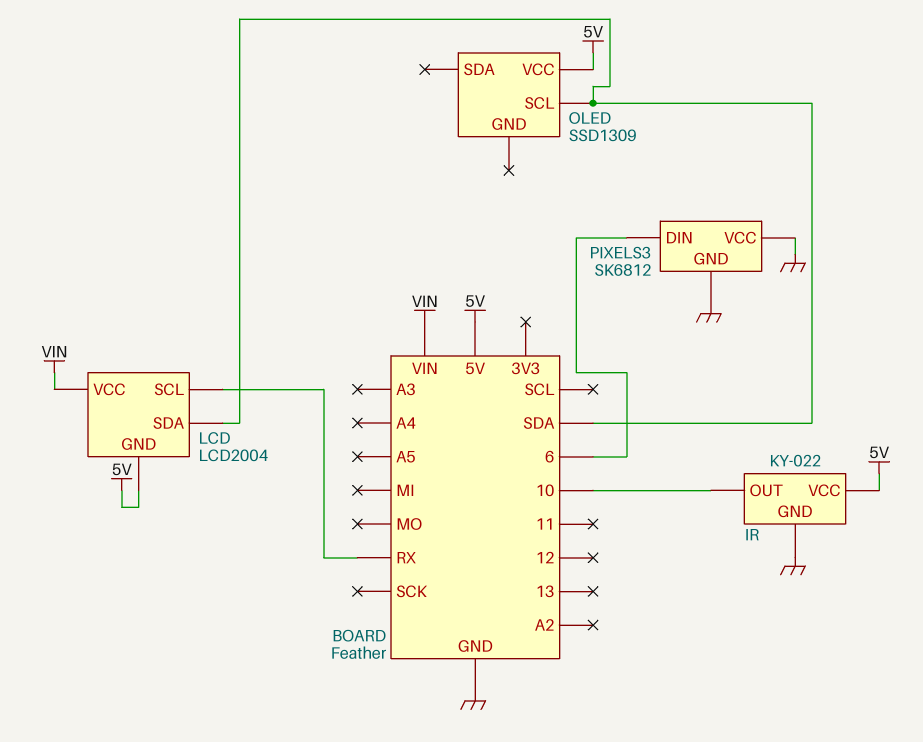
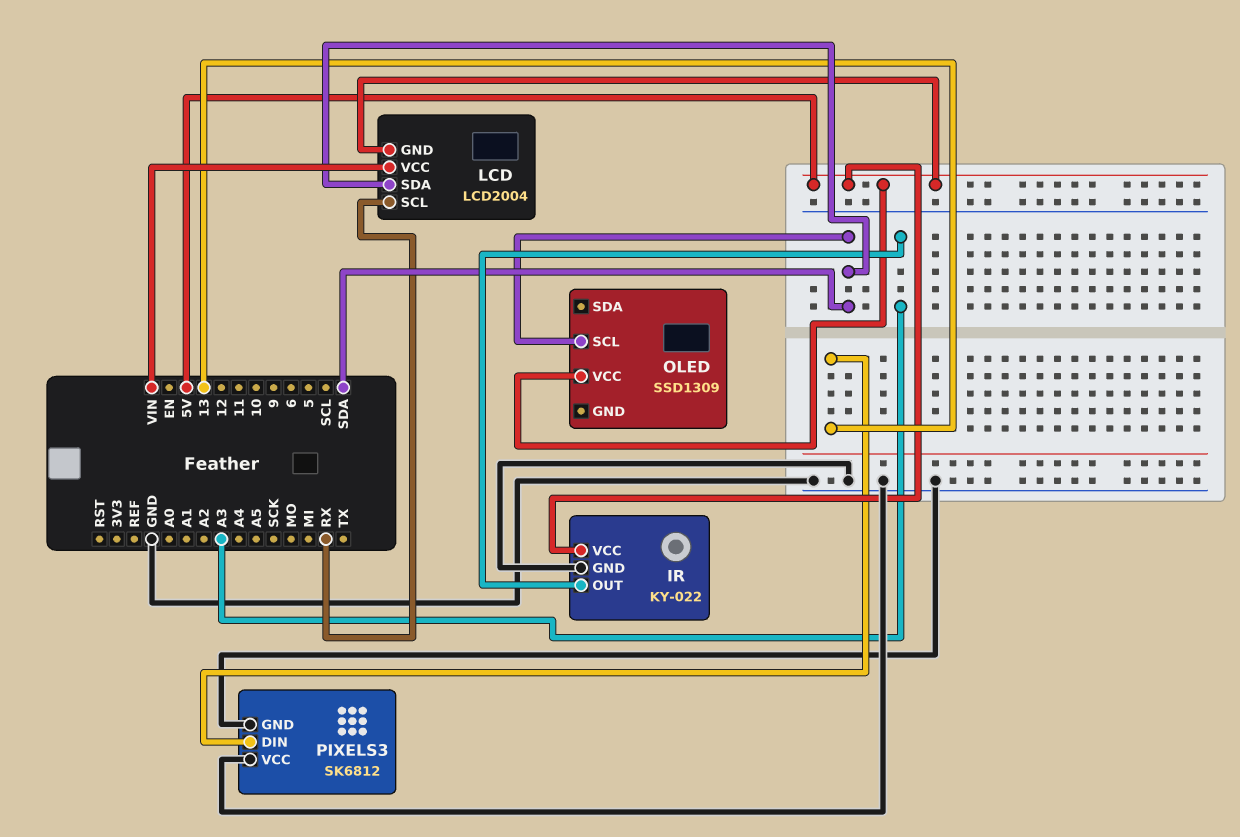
IR pin OUT: 10 -> A3
PIXELS3 pin DIN: 6 -> 13

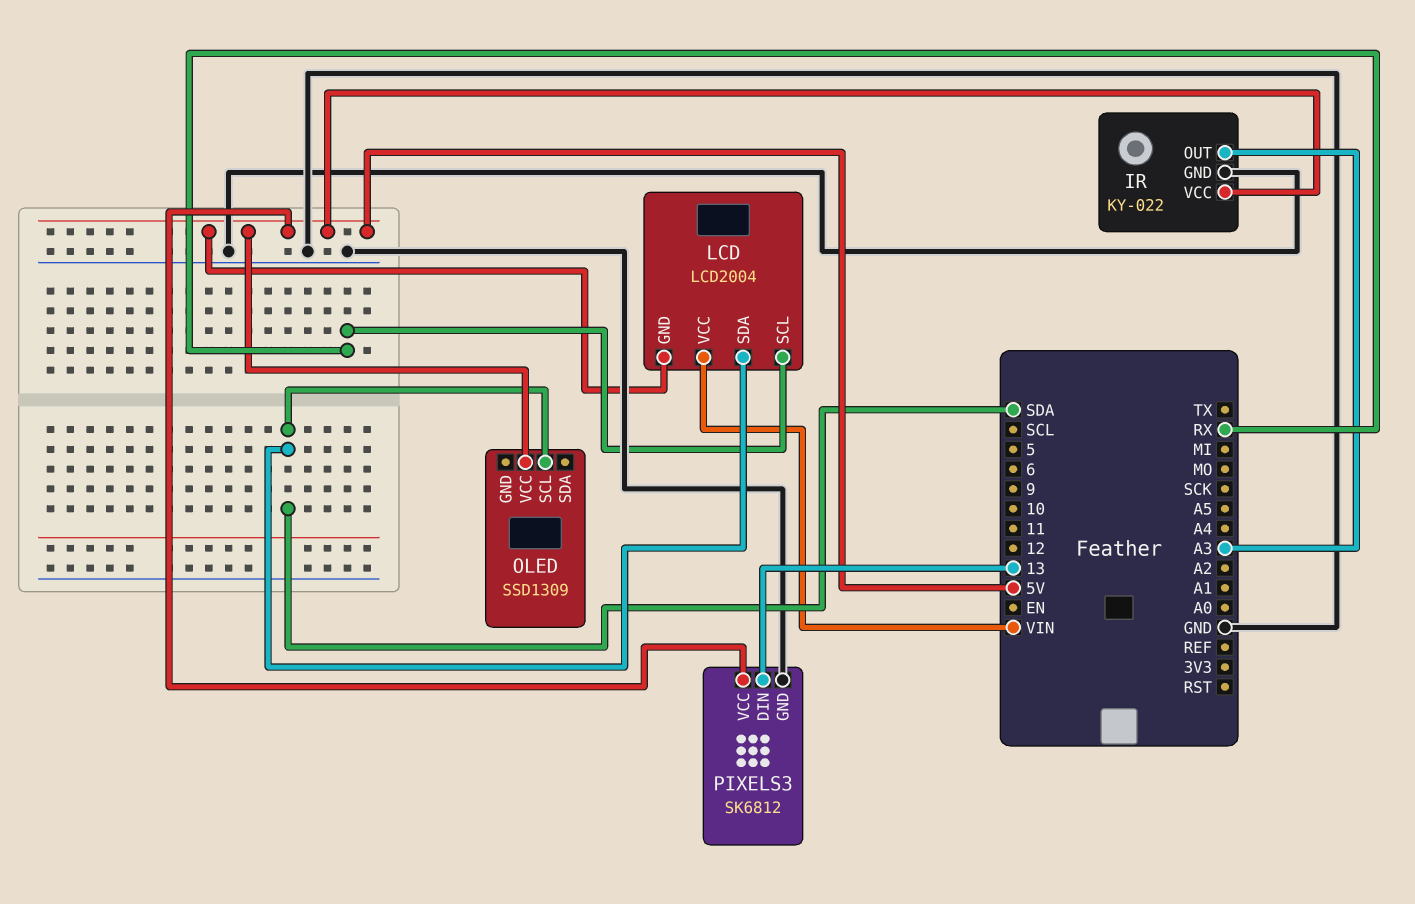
PIXELS3 pin VCC: GND -> 5V

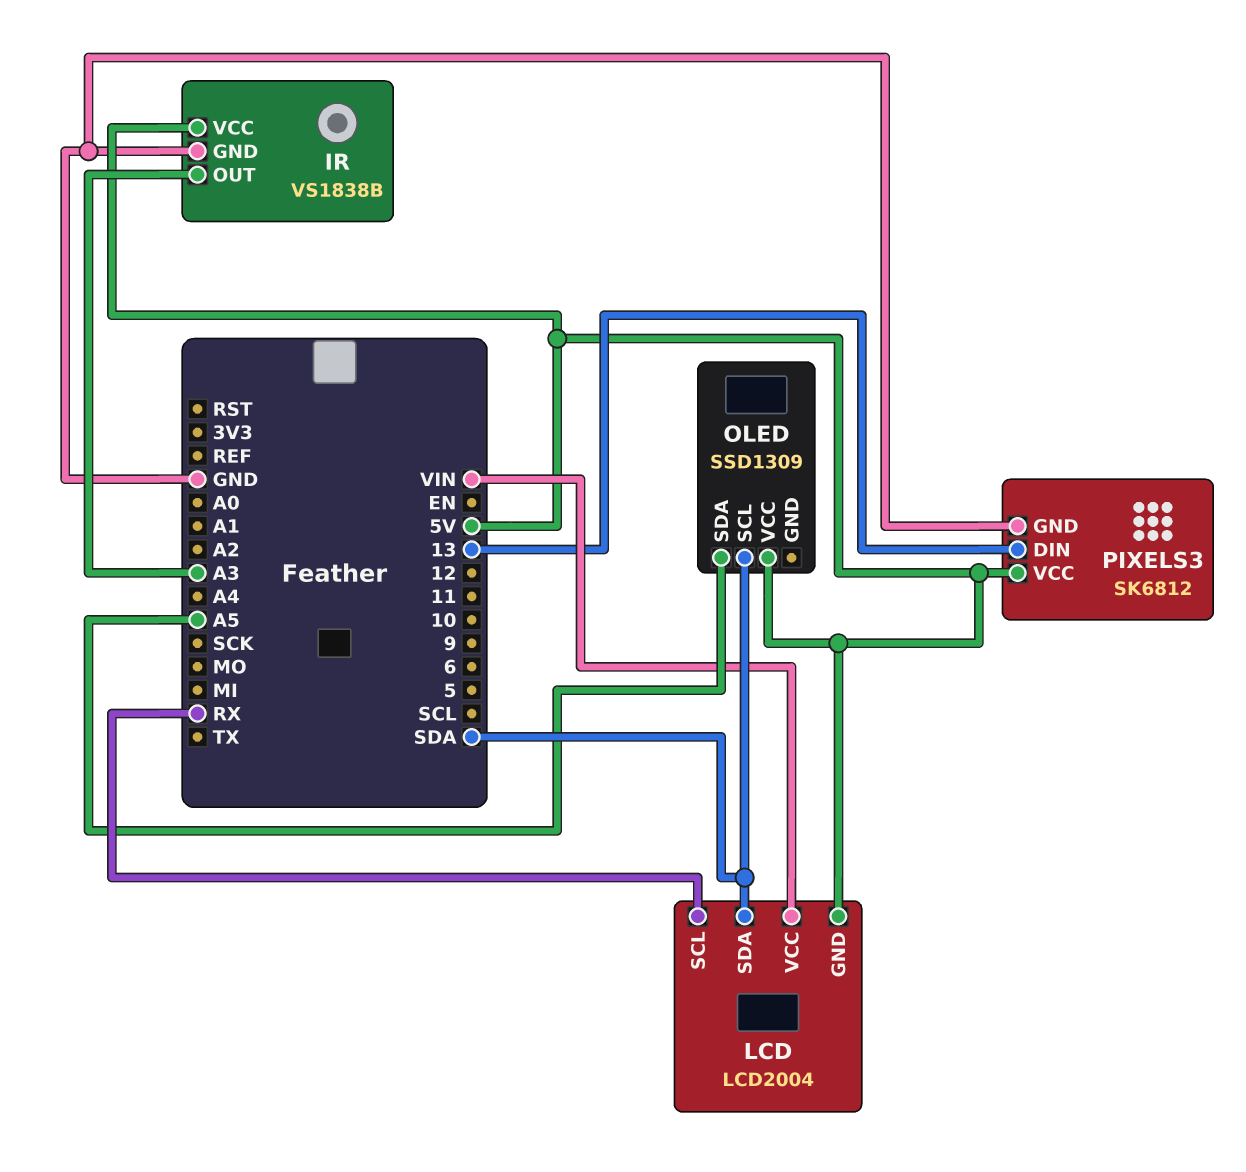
IR: KY-022 -> VS1838B
OLED pin SDA: none -> A5

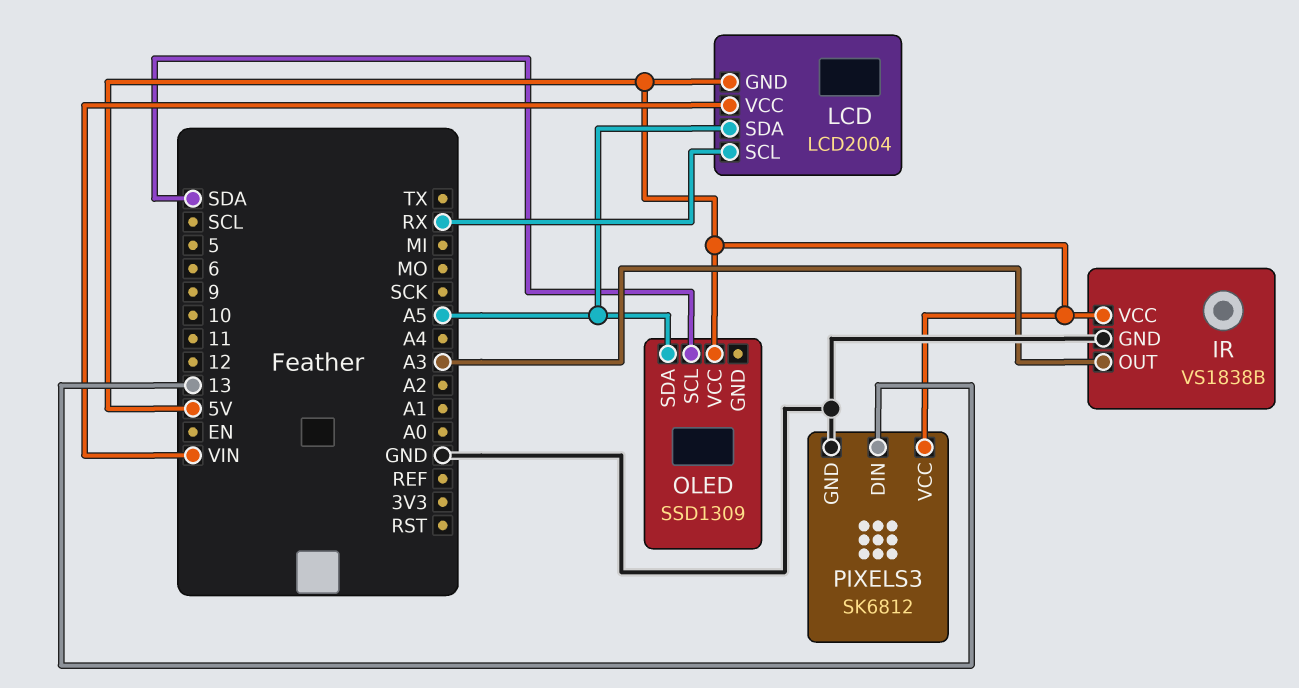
LCD pin SDA: SDA -> A5

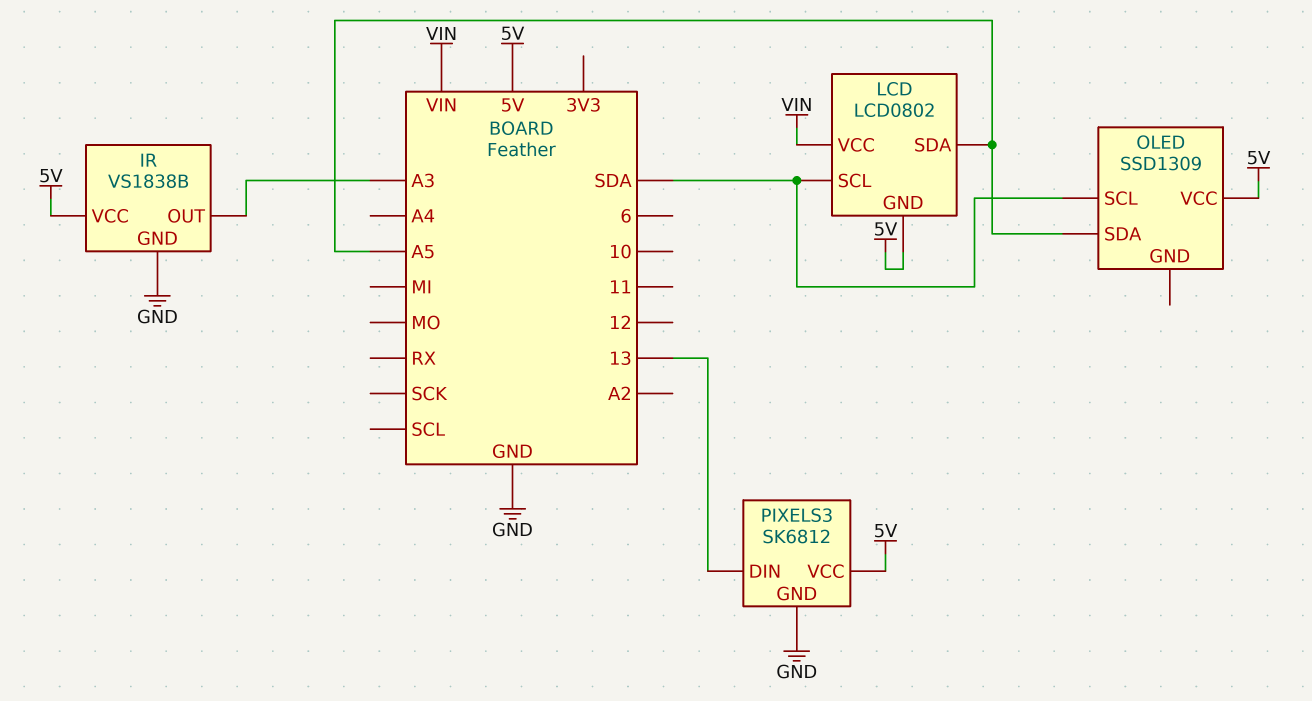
LCD: LCD2004 -> LCD0802
LCD pin SCL: RX -> SDA

